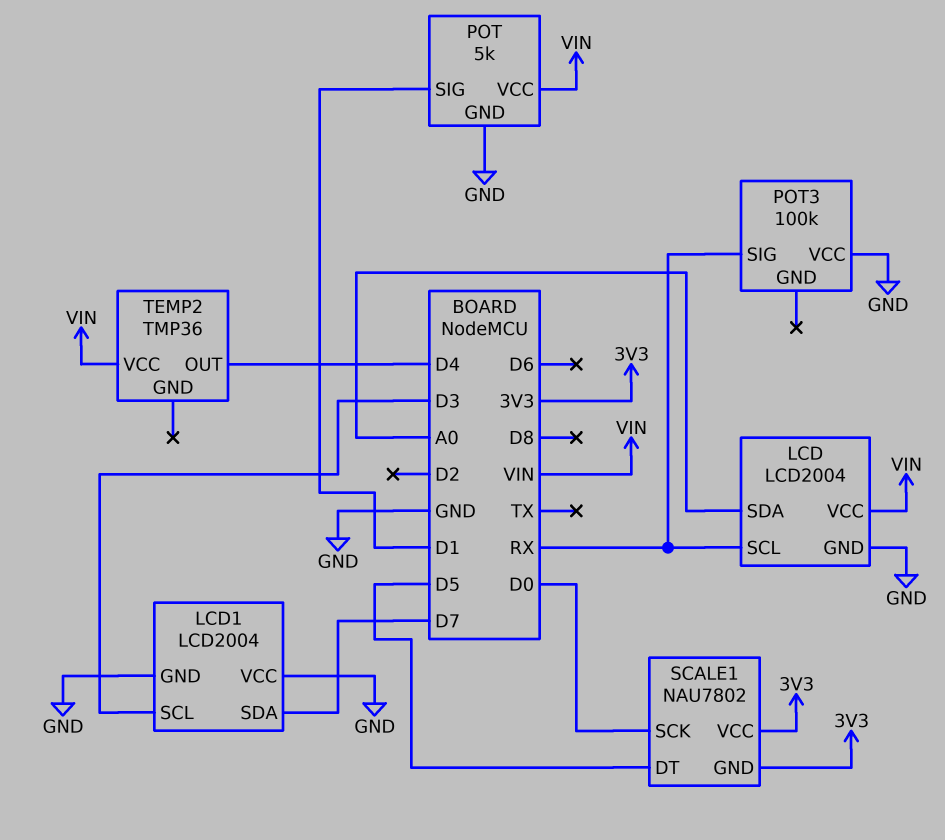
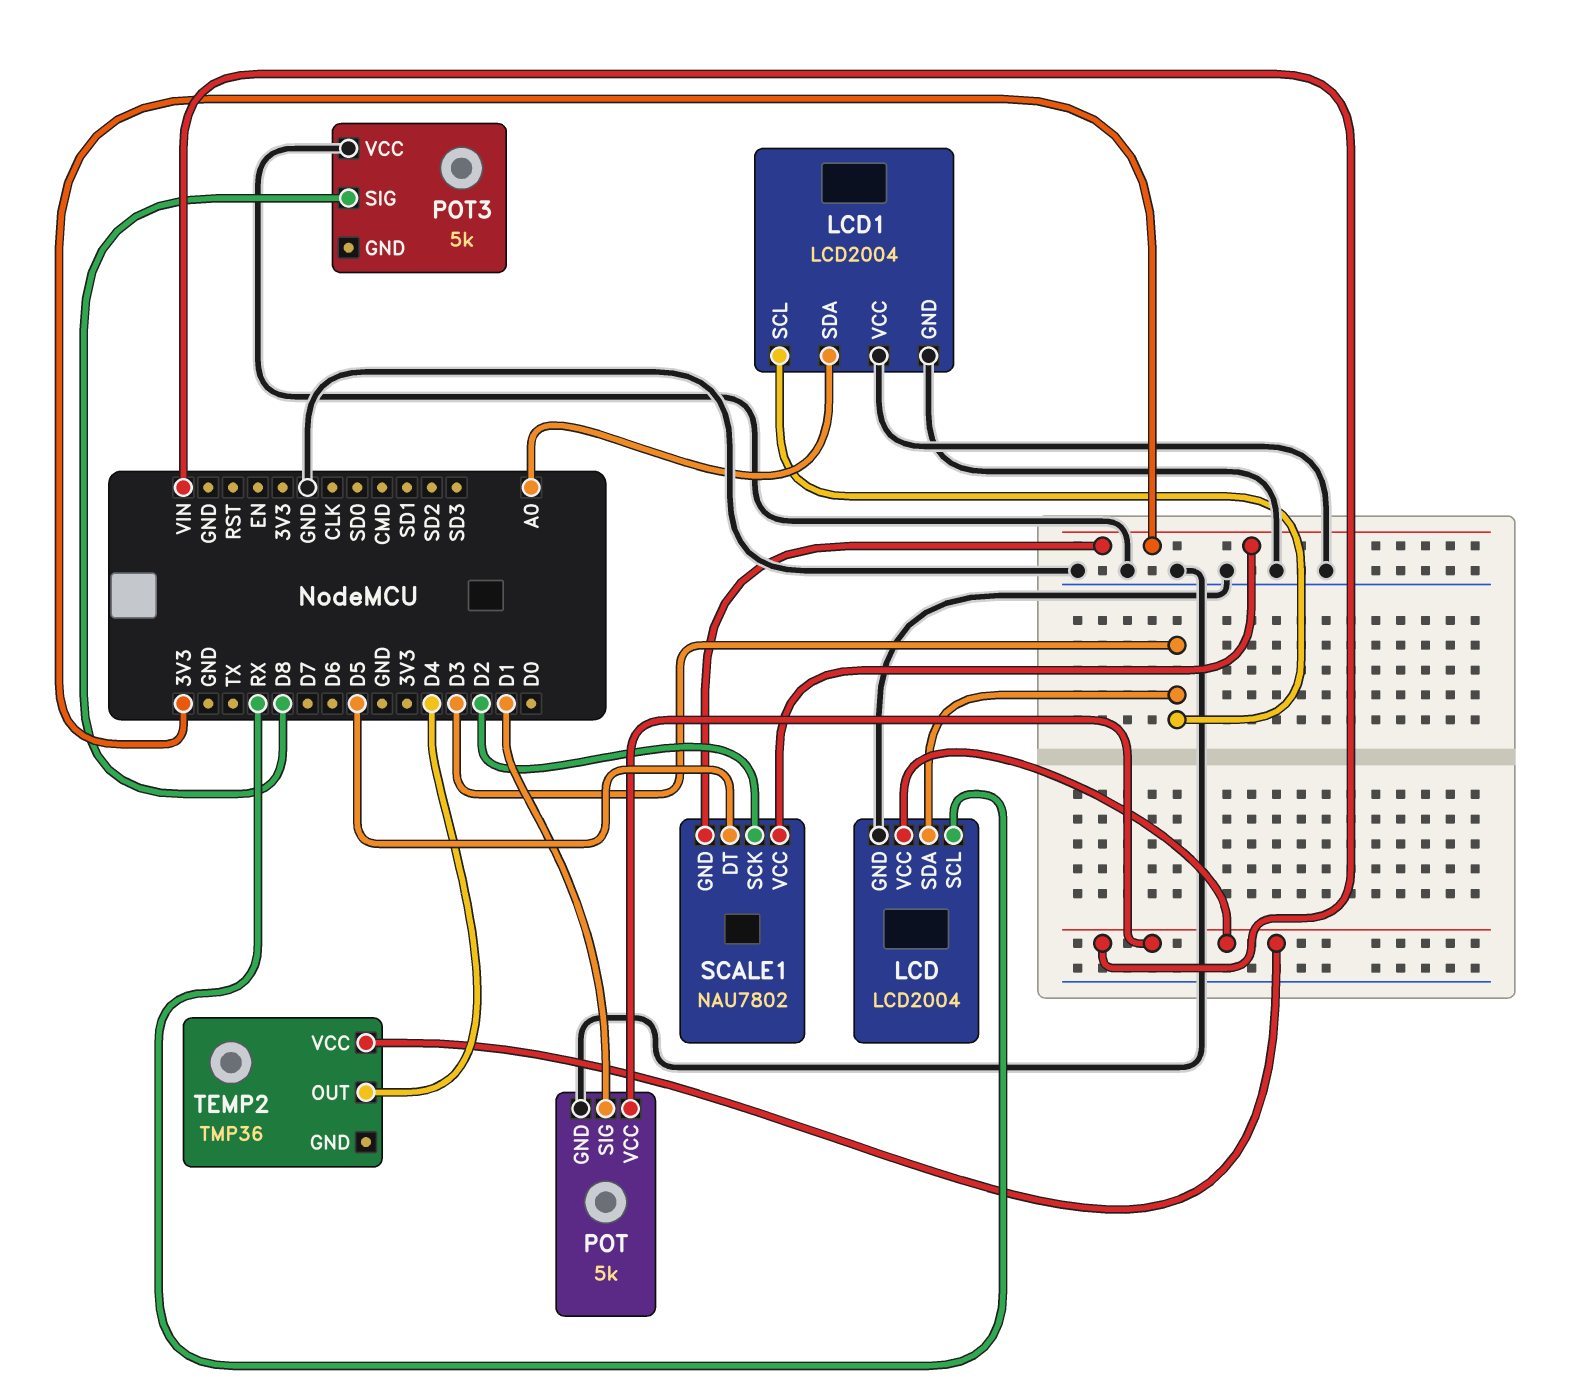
LCD pin SDA: A0 -> D3
LCD1 pin SDA: D7 -> A0
POT3: 100k -> 5k
POT3 pin SIG: RX -> D8
SCALE1 pin SCK: D0 -> D2

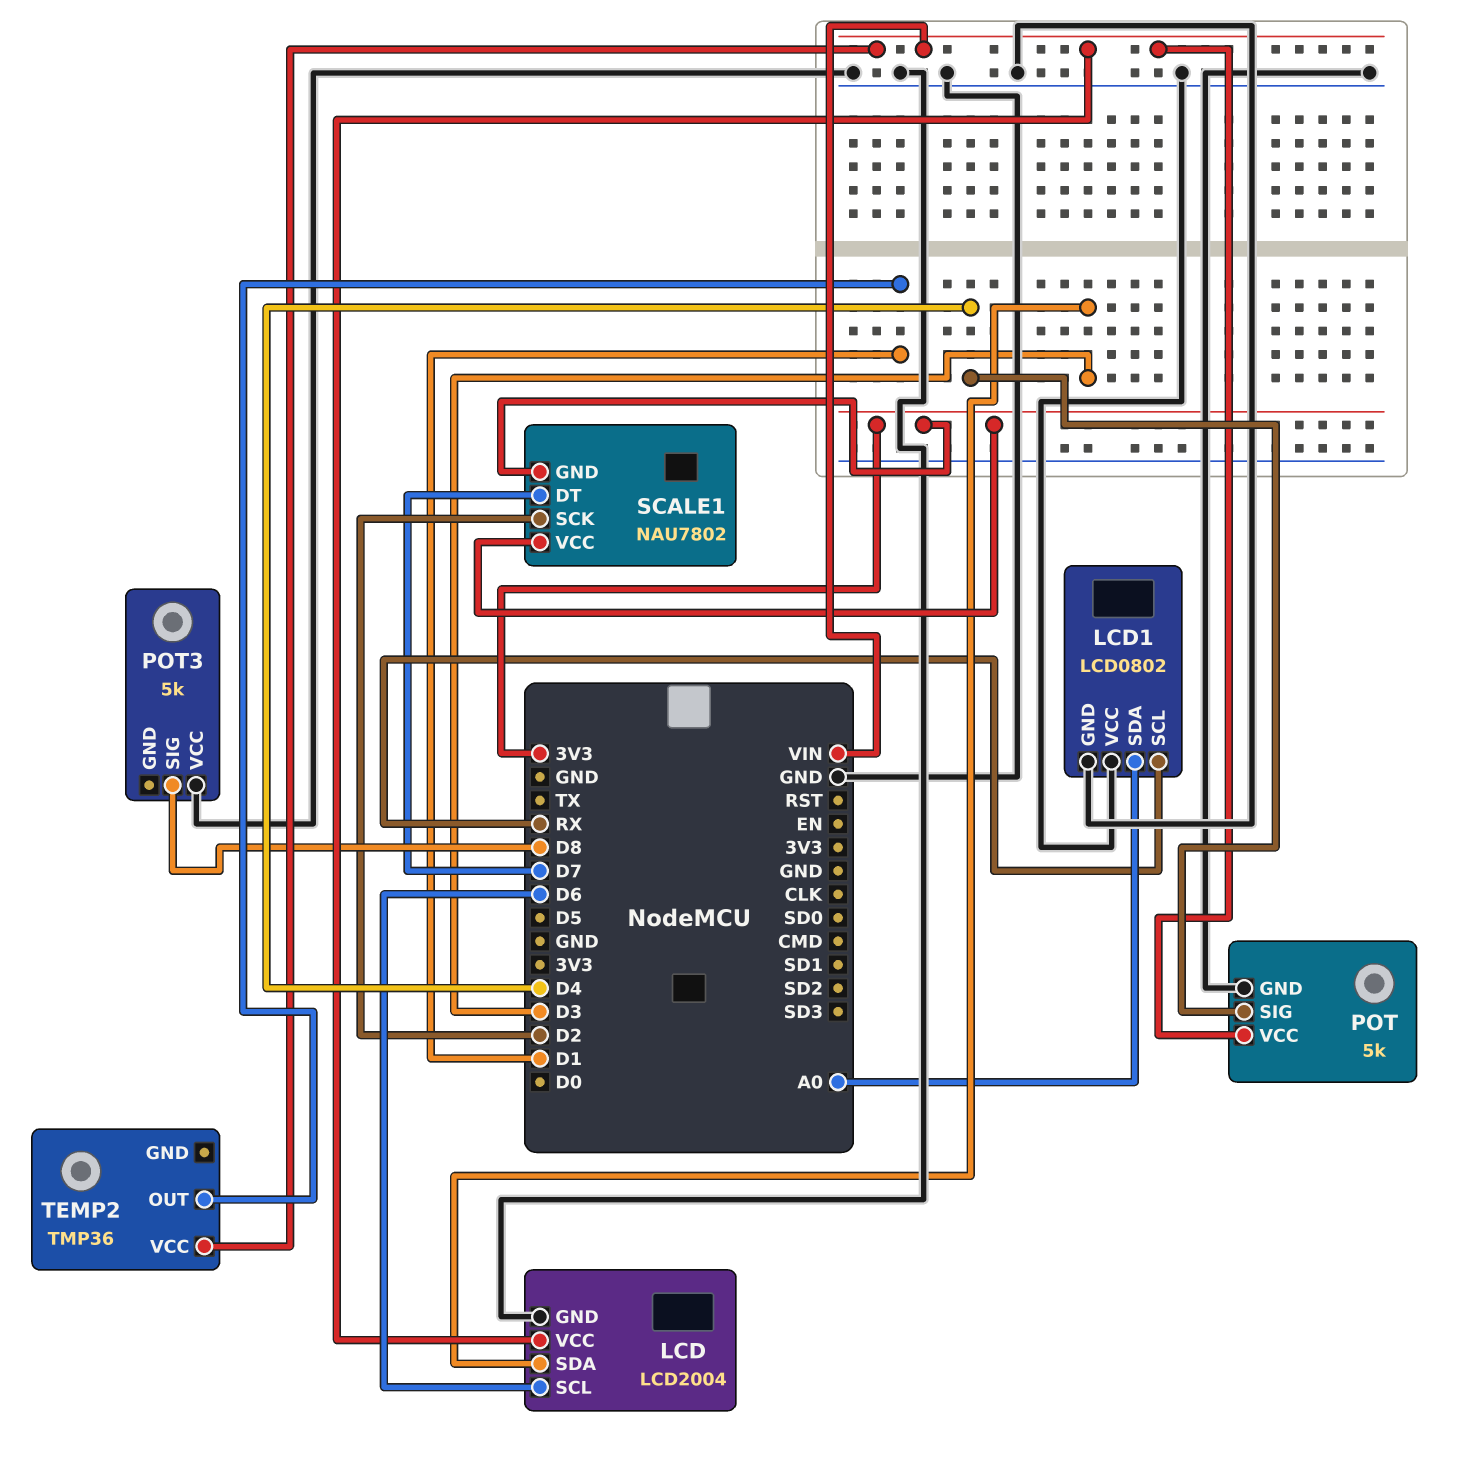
LCD pin SCL: RX -> D6
LCD1: LCD2004 -> LCD0802
LCD1 pin SCL: D3 -> RX
POT pin SIG: D1 -> D4
SCALE1 pin DT: D5 -> D7
TEMP2 pin OUT: D4 -> D1

